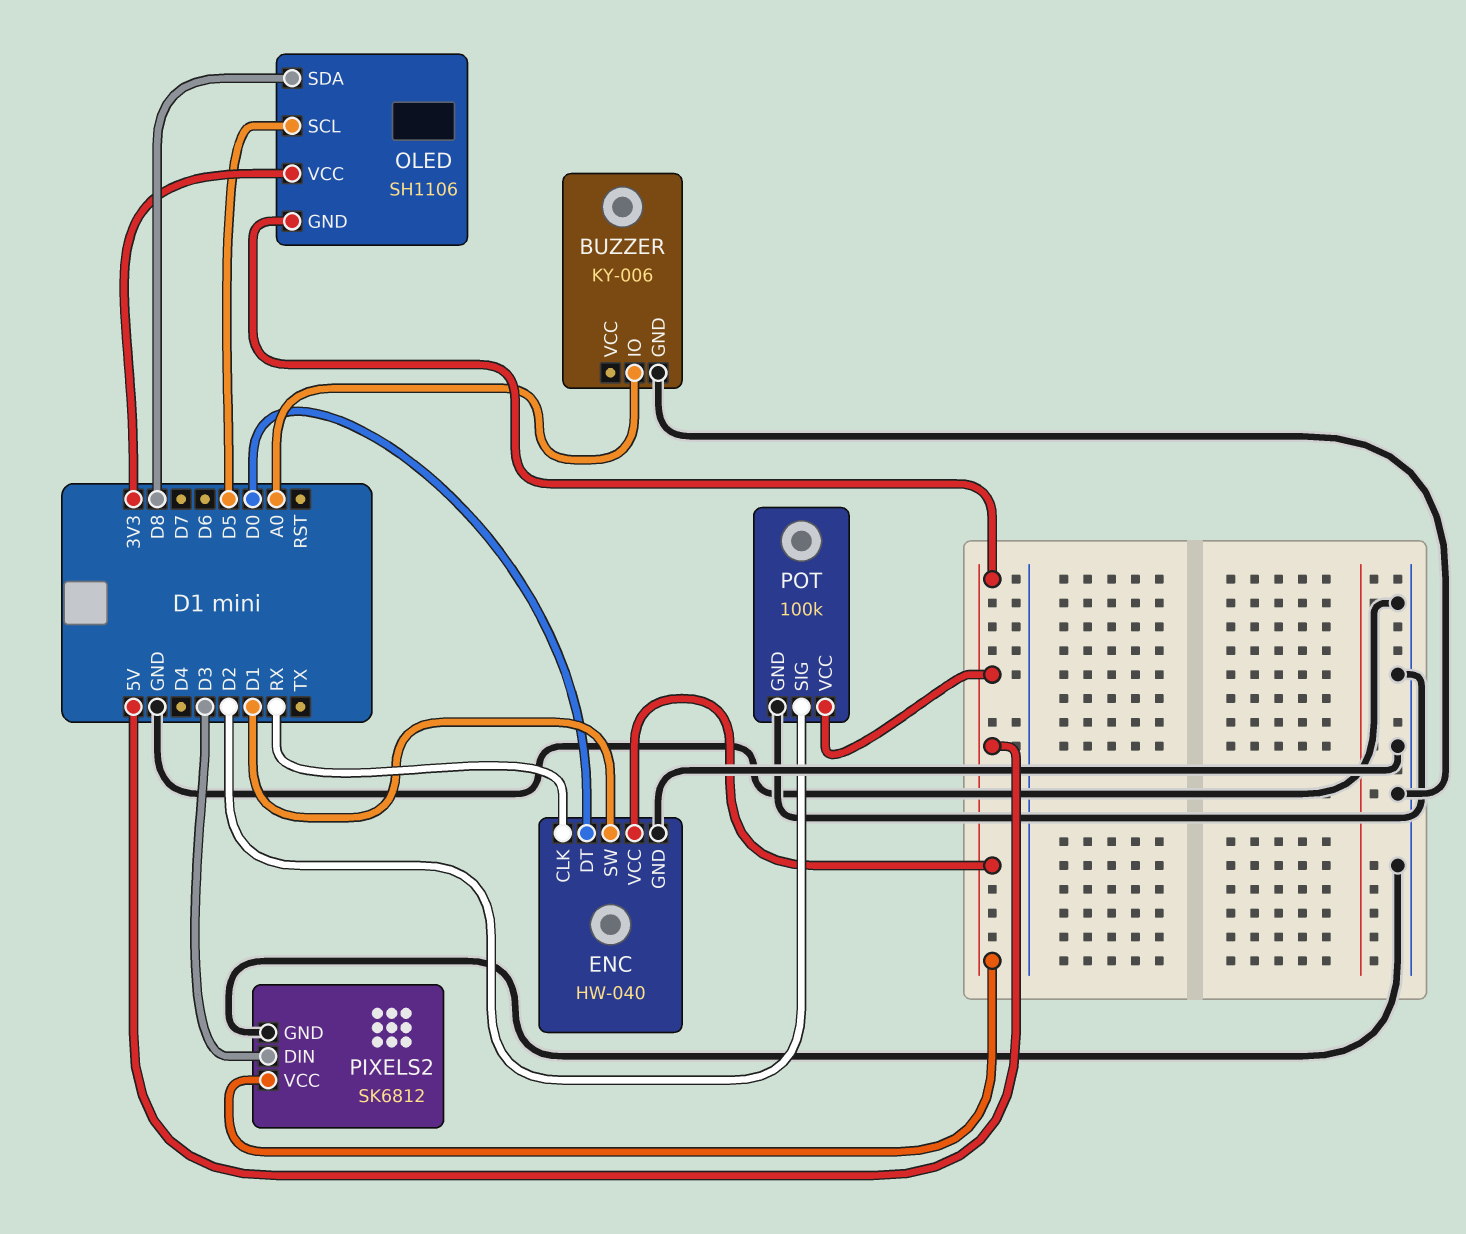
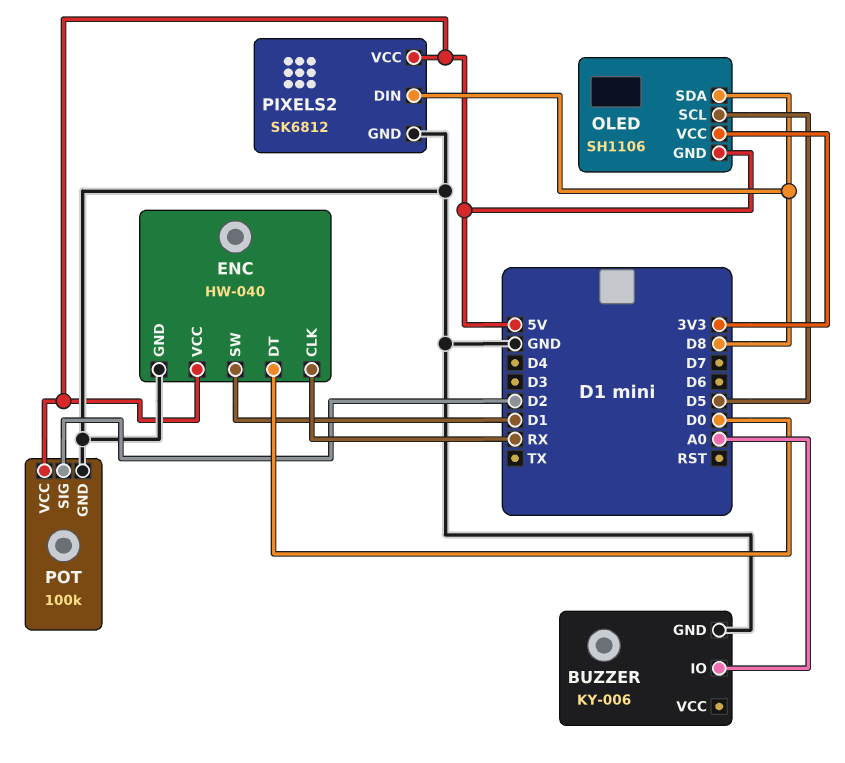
PIXELS2 pin DIN: D3 -> D8

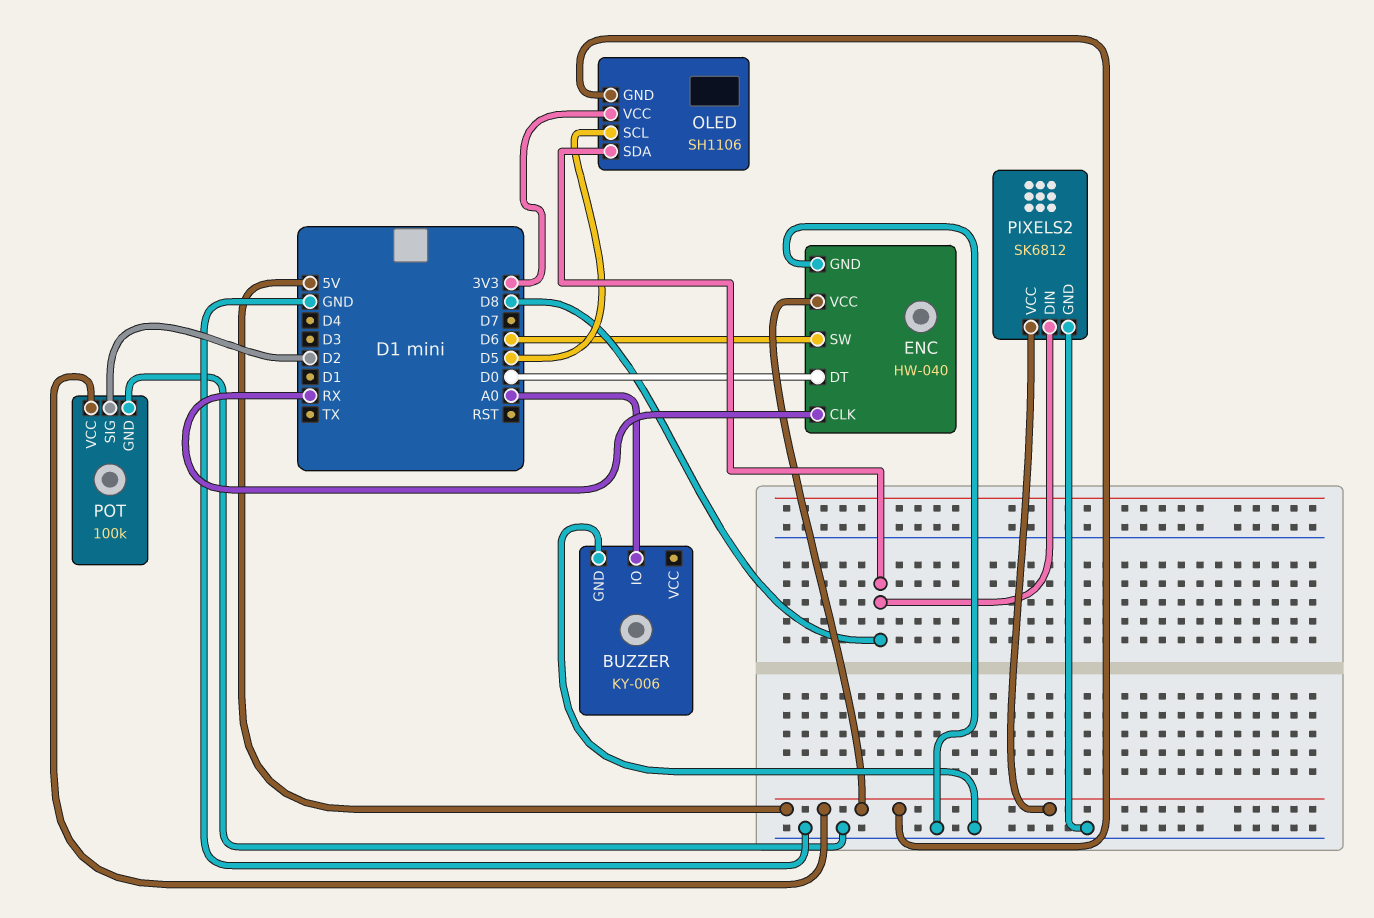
ENC pin SW: D1 -> D6

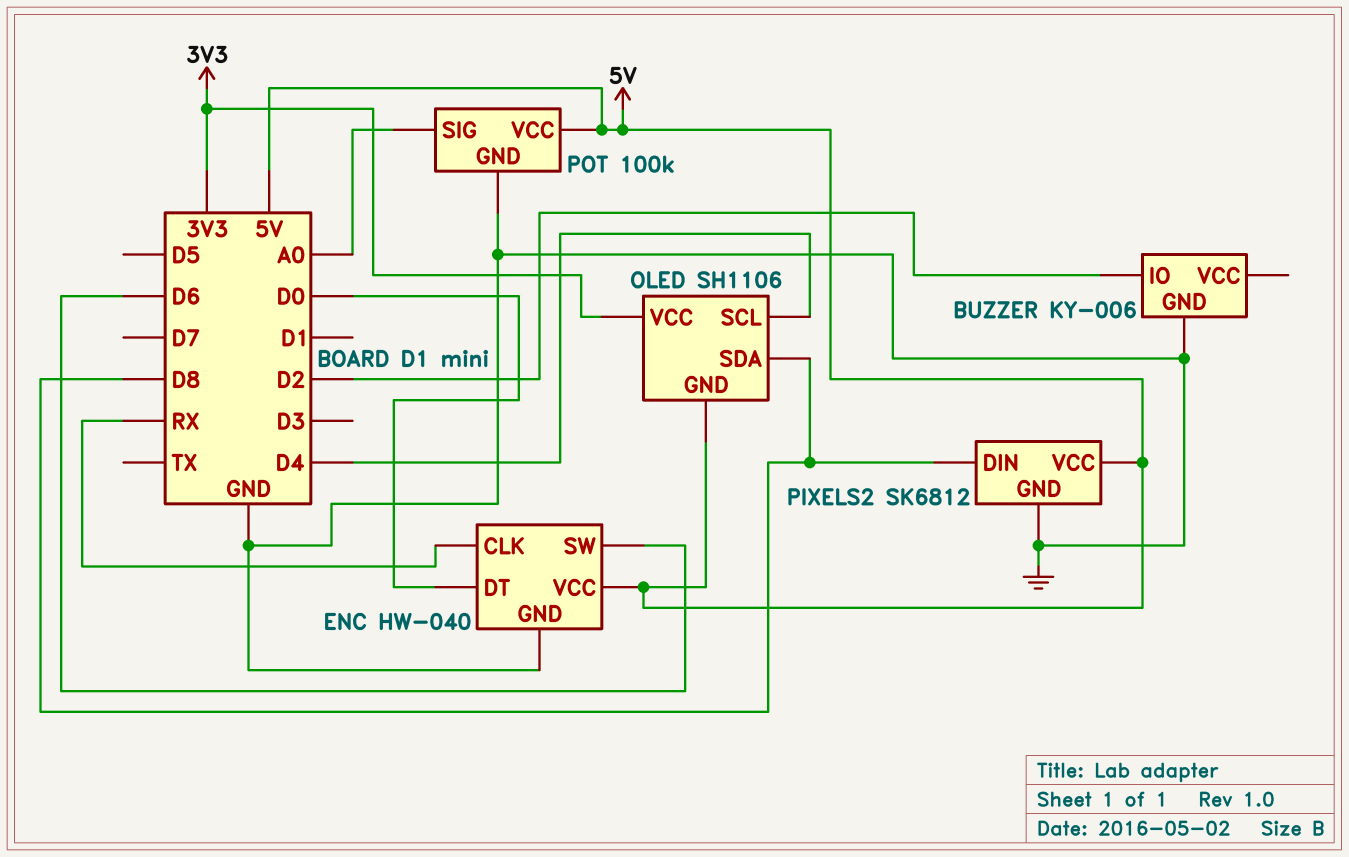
BUZZER pin IO: A0 -> D2
OLED pin SCL: D5 -> D4
POT pin SIG: D2 -> A0

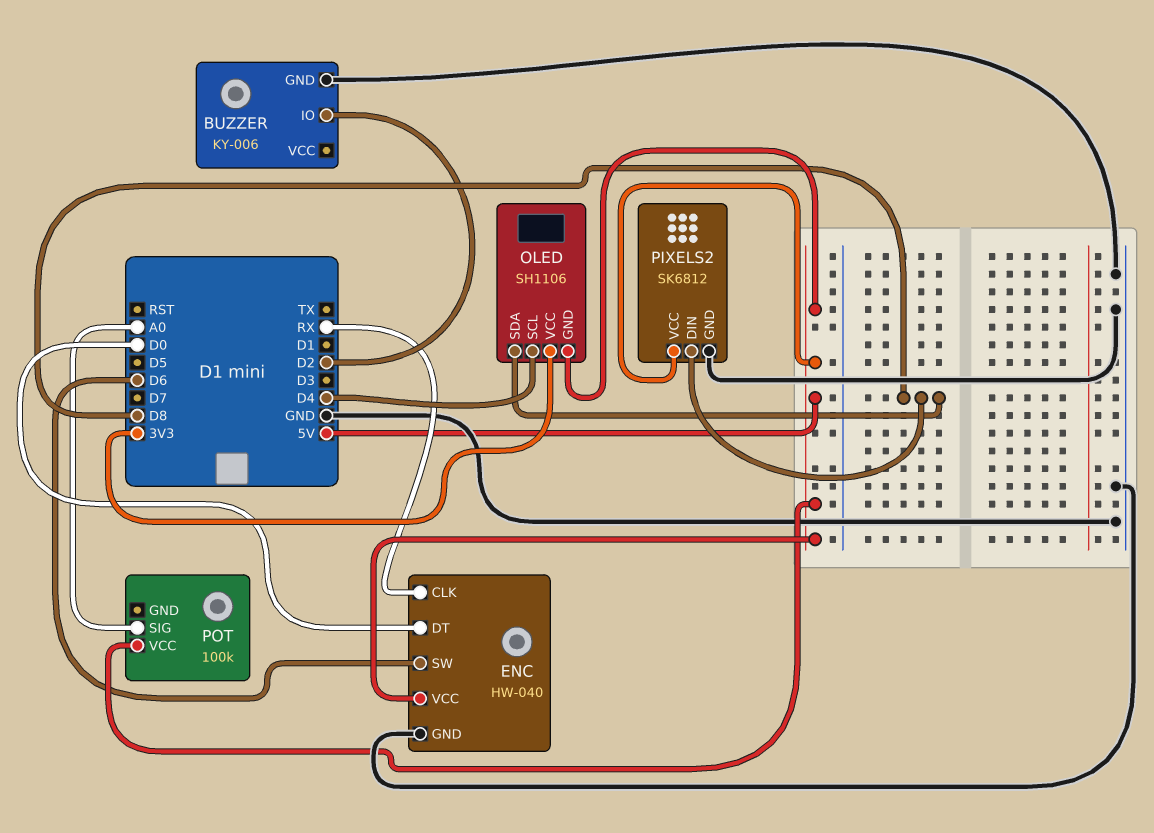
POT pin GND: GND -> none

